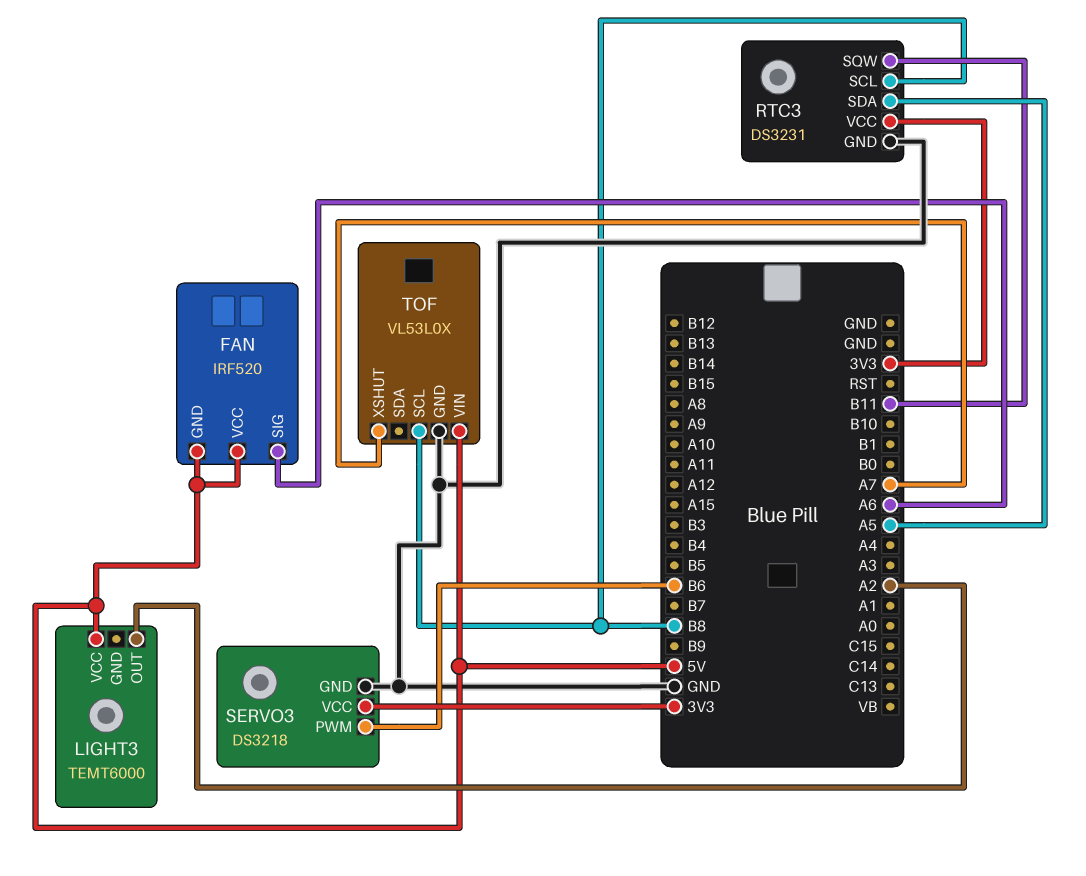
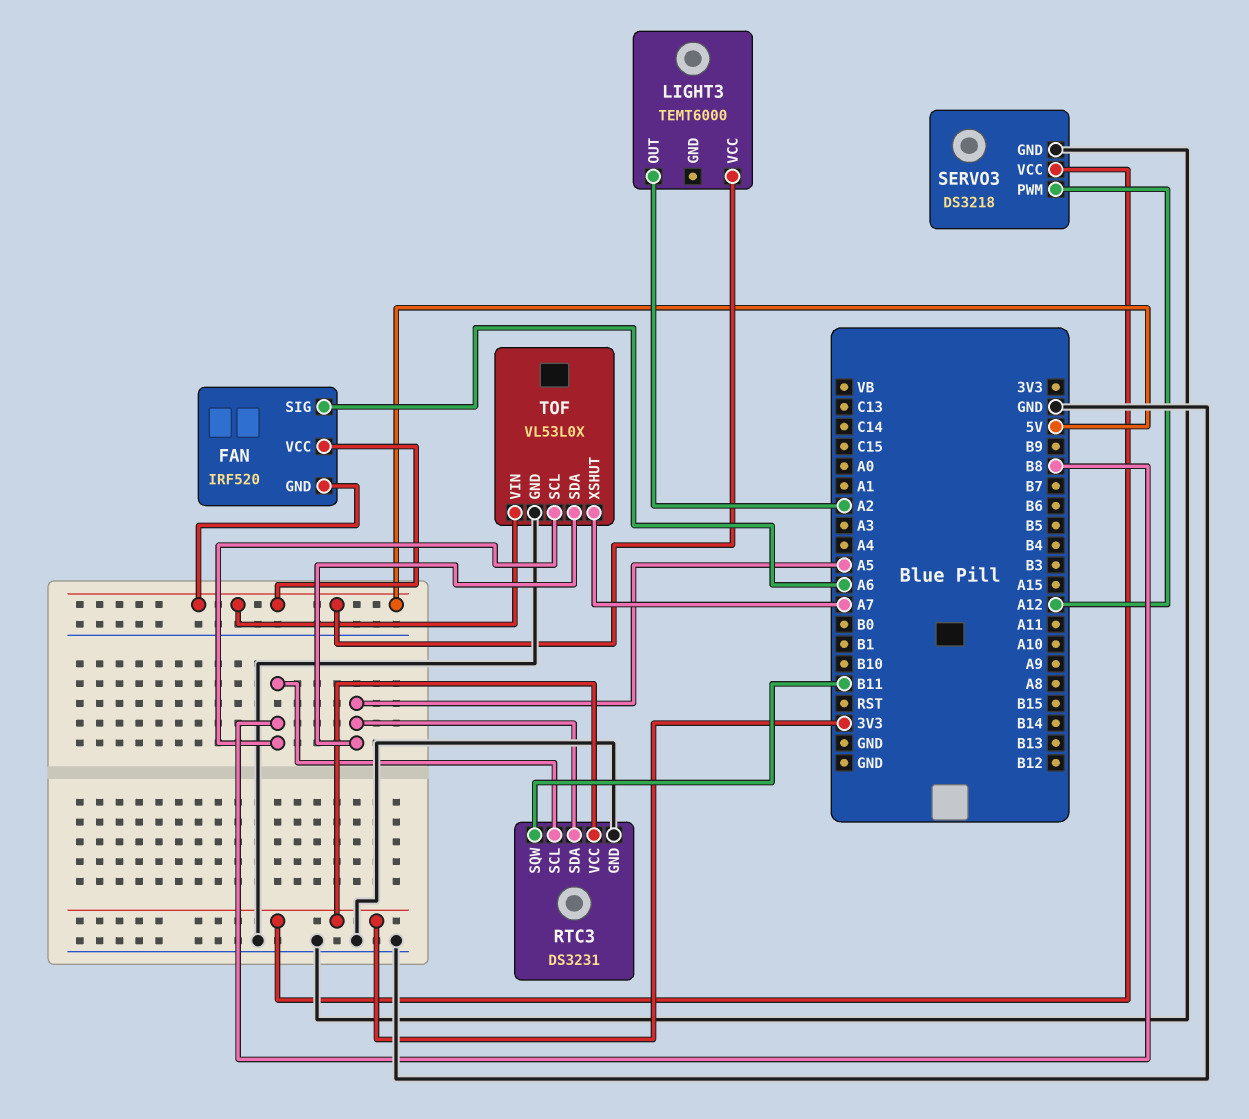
SERVO3 pin PWM: B6 -> A12
TOF pin SDA: none -> A5

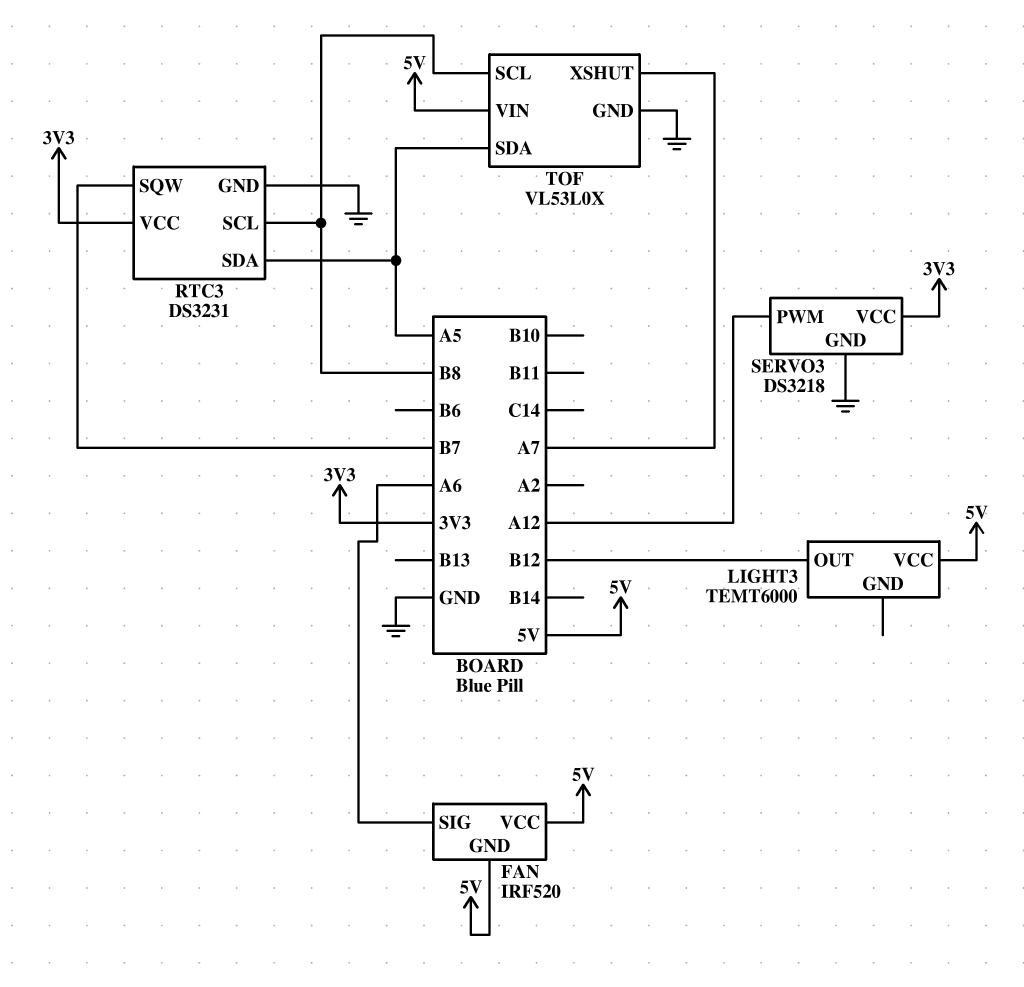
LIGHT3 pin OUT: A2 -> B12
RTC3 pin SQW: B11 -> B7

